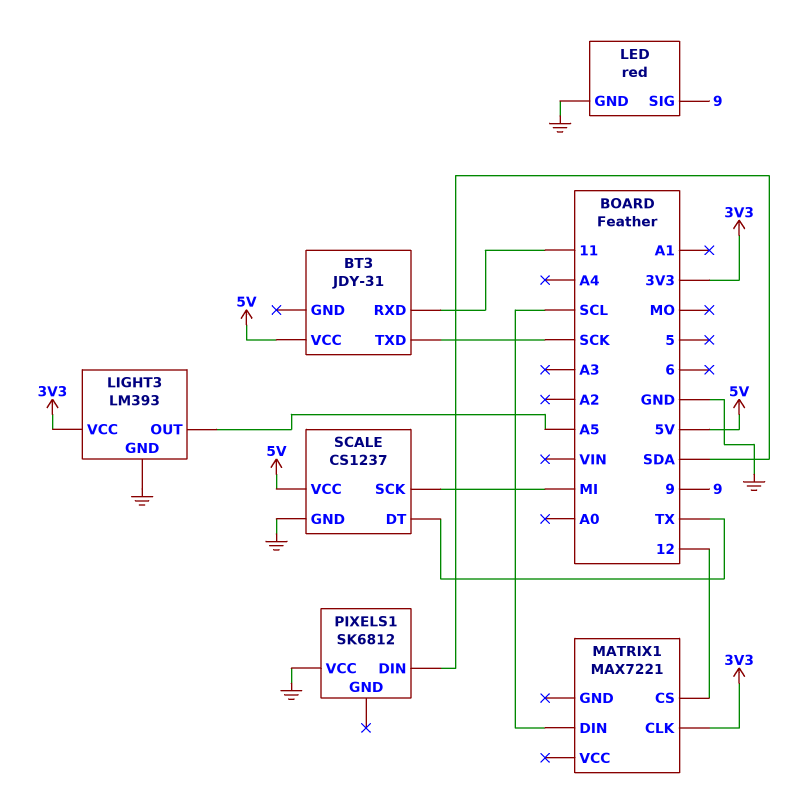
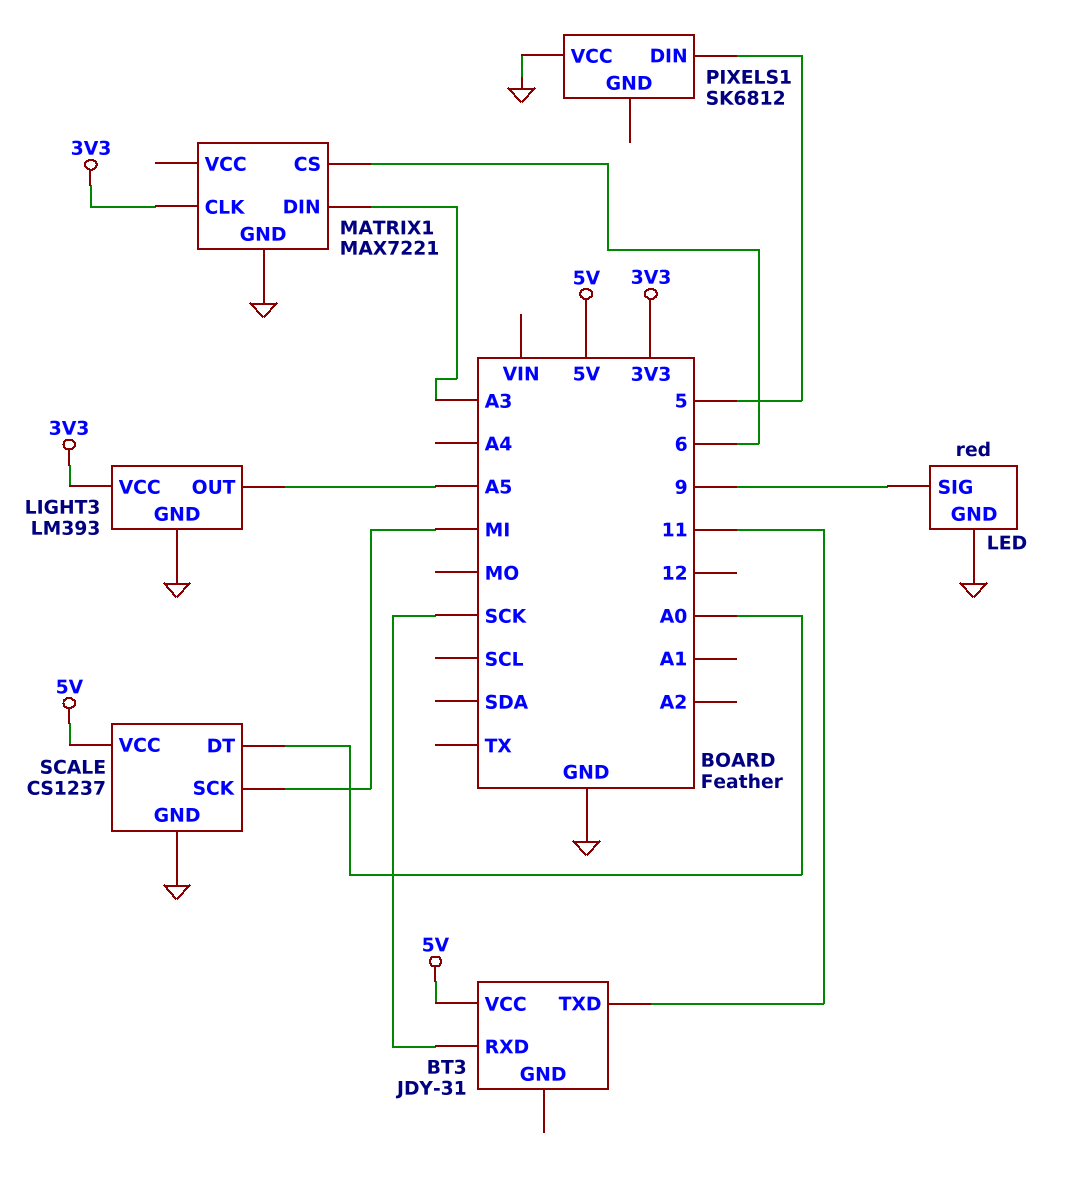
BT3 pin RXD: 11 -> SCK
BT3 pin TXD: SCK -> 11
MATRIX1 pin CS: 12 -> 6
MATRIX1 pin DIN: SCL -> A3
MATRIX1 pin GND: none -> GND
PIXELS1 pin DIN: SDA -> 5
SCALE pin DT: TX -> A0

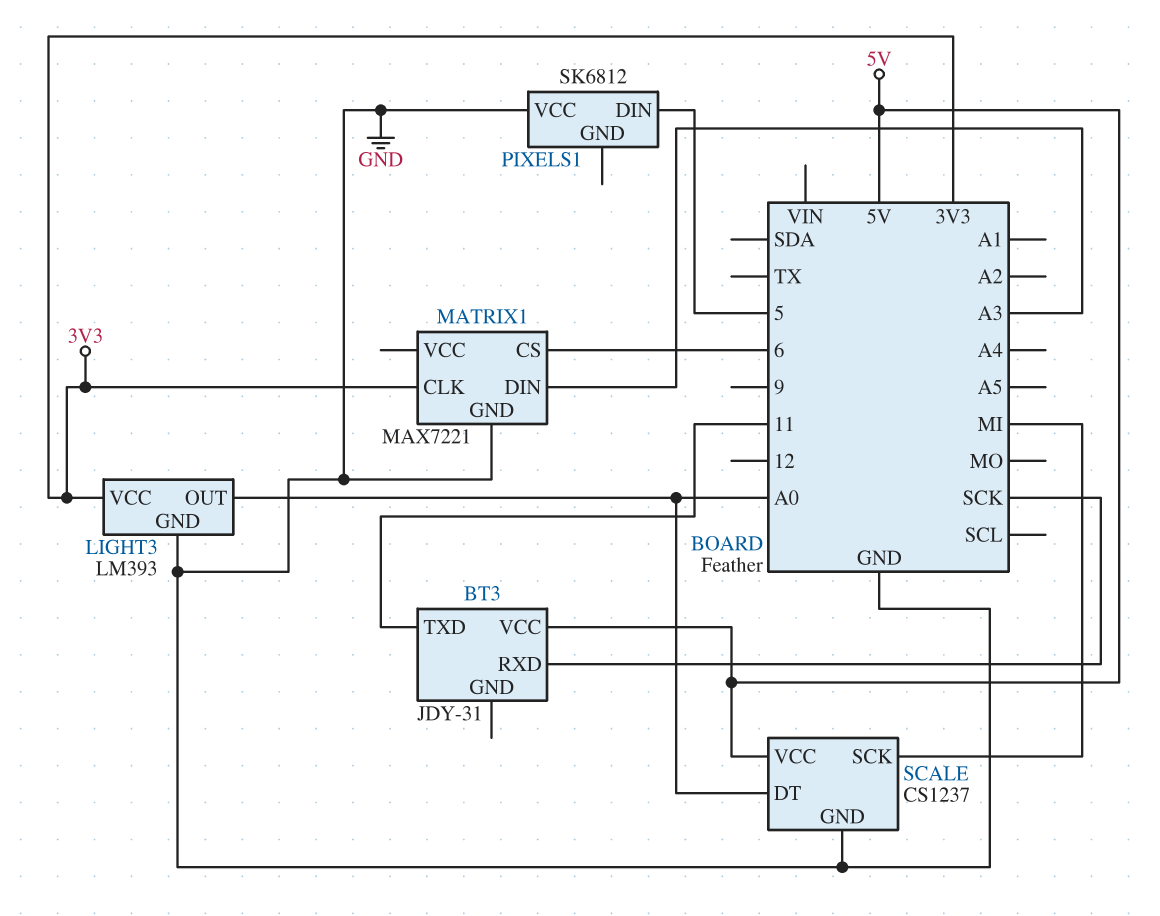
LED: red -> none
LED pin GND: GND -> none
LED pin SIG: 9 -> none
LIGHT3 pin OUT: A5 -> A0

